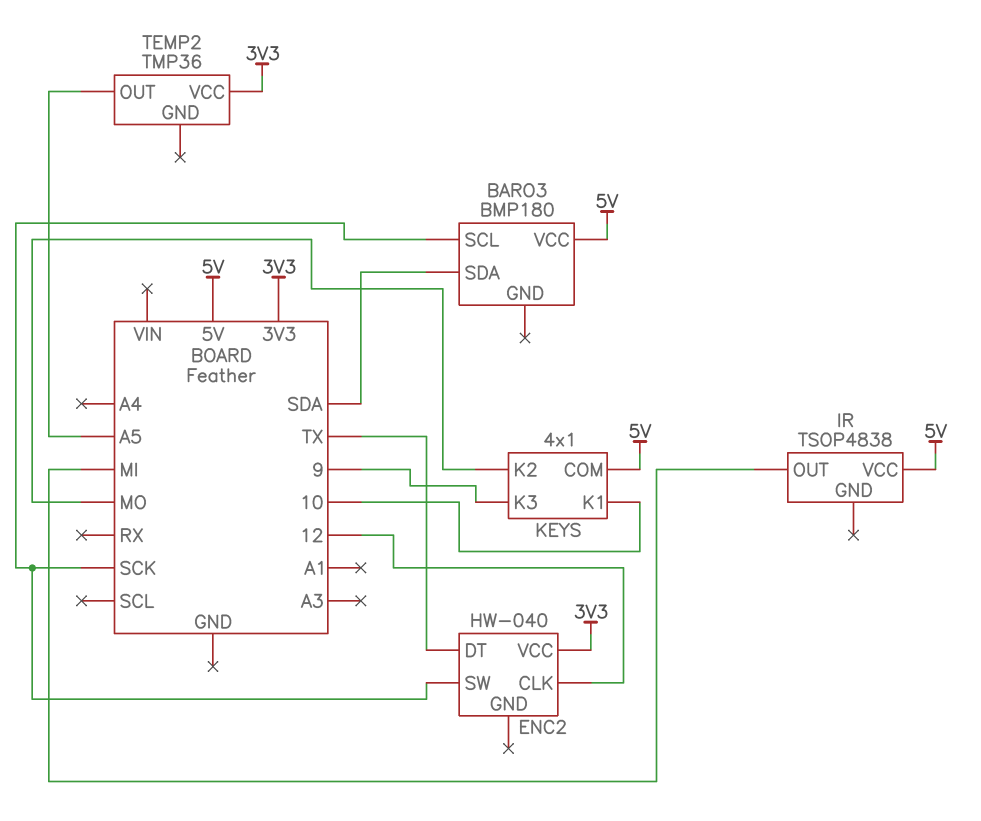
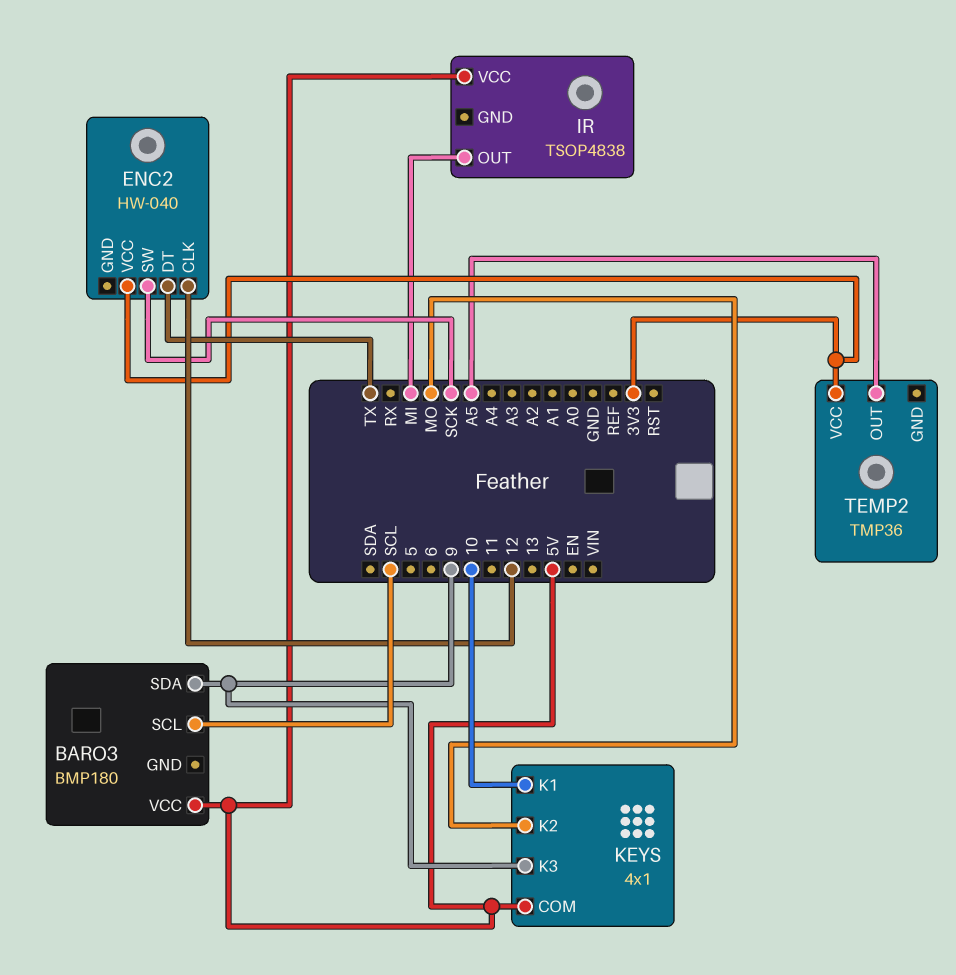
BARO3 pin SCL: SCK -> SCL
BARO3 pin SDA: SDA -> 9

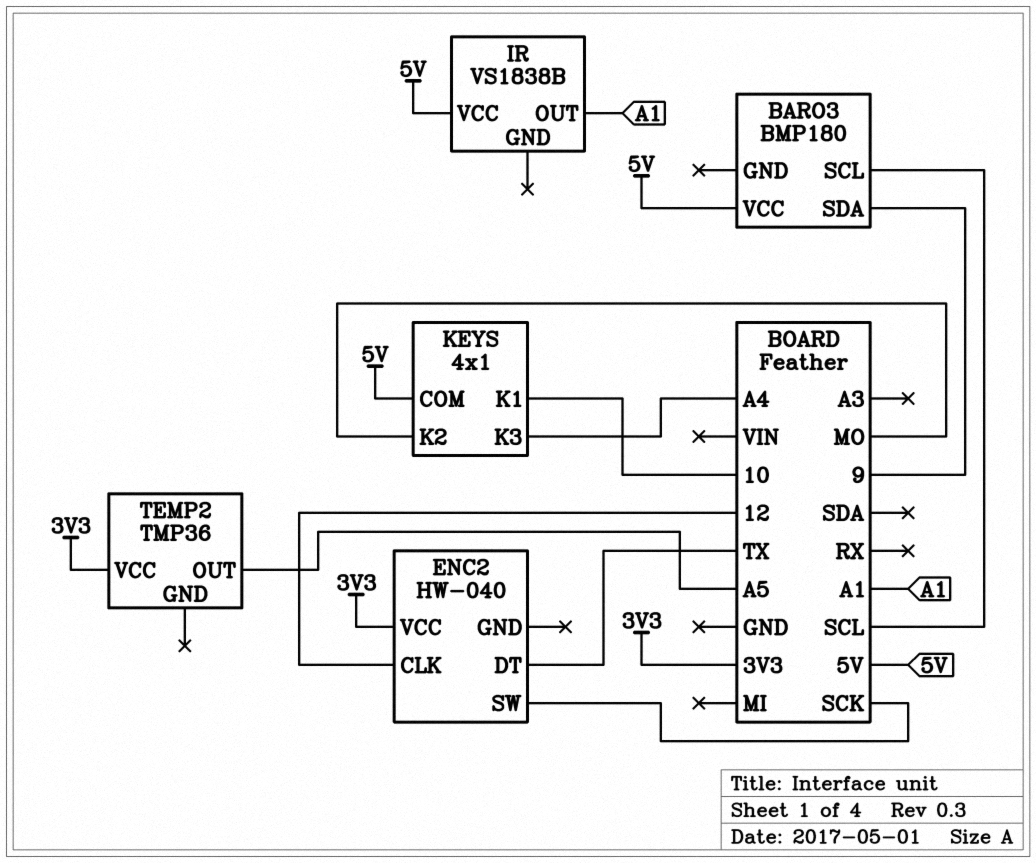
IR: TSOP4838 -> VS1838B
IR pin OUT: MI -> A1
KEYS pin K3: 9 -> A4

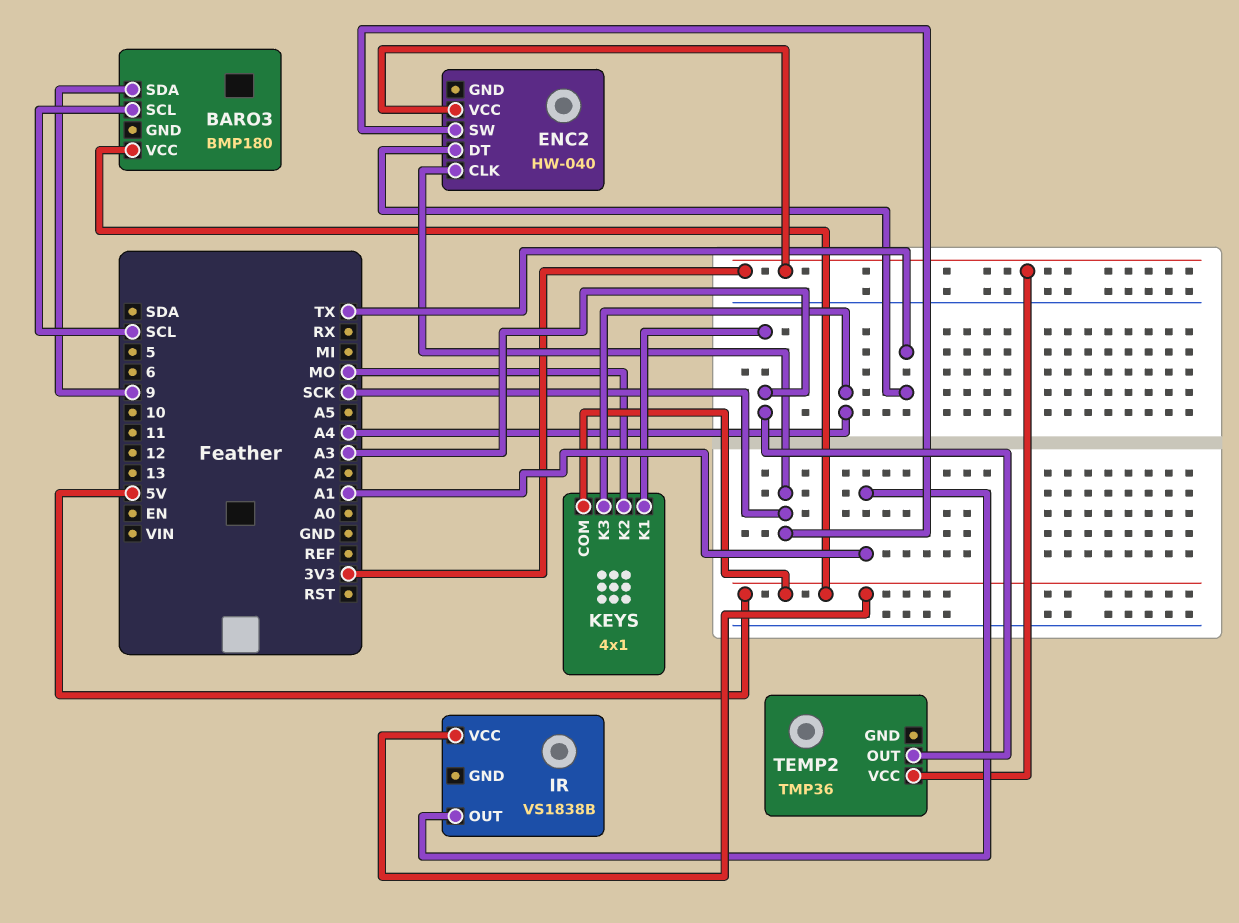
ENC2 pin CLK: 12 -> SCK
KEYS pin K1: 10 -> A3
TEMP2 pin OUT: A5 -> A3

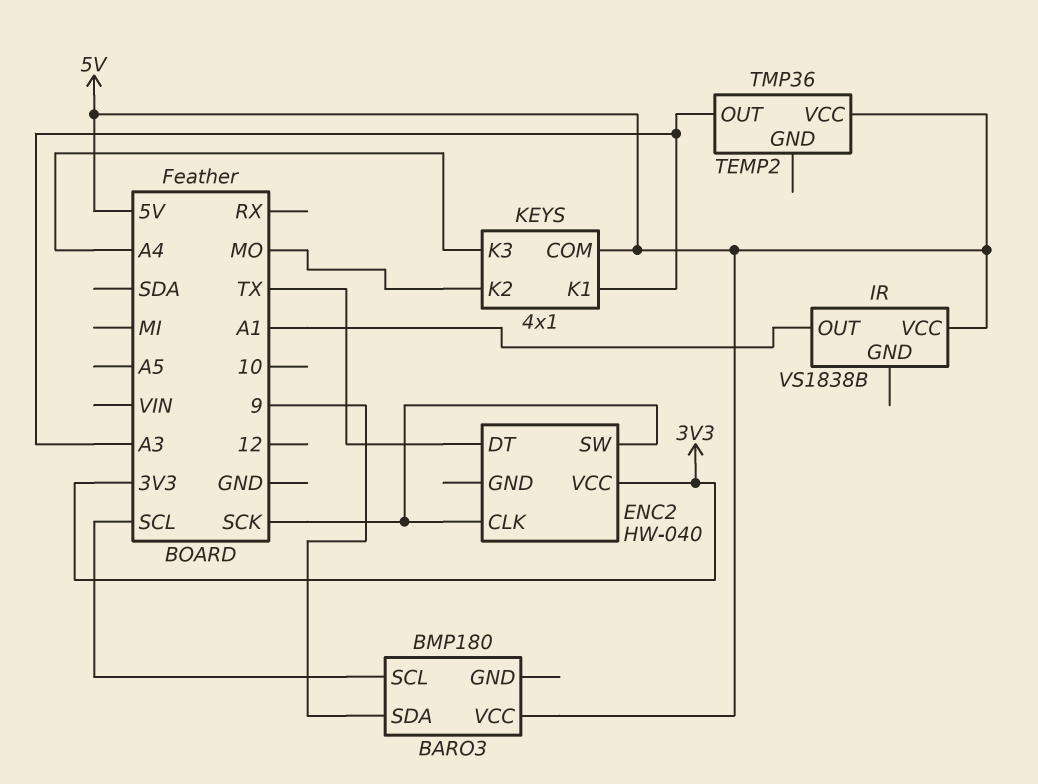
TEMP2 pin VCC: 3V3 -> 5V

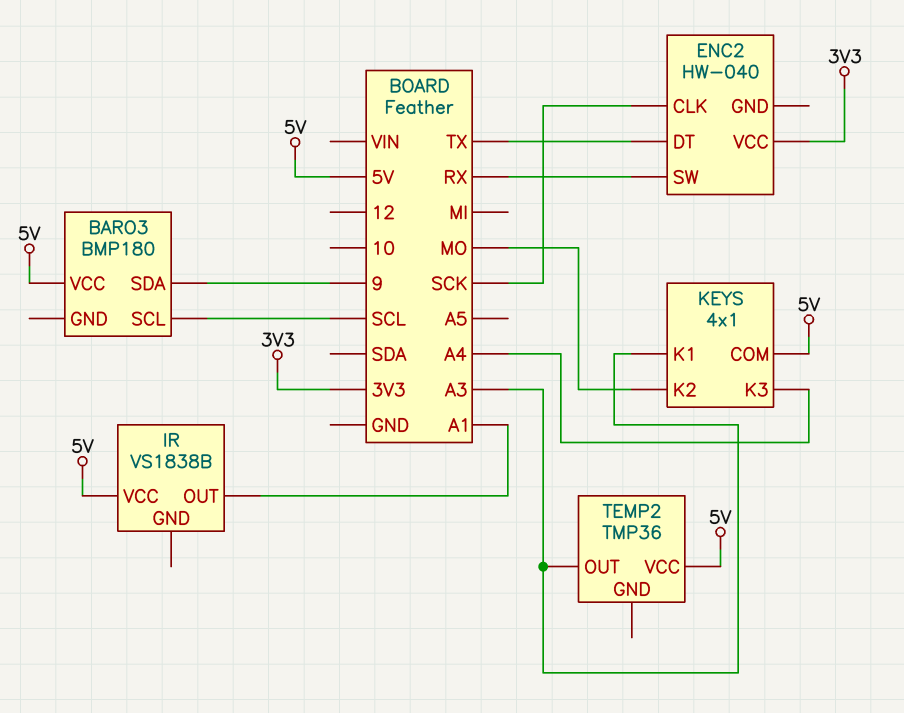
ENC2 pin SW: SCK -> RX

